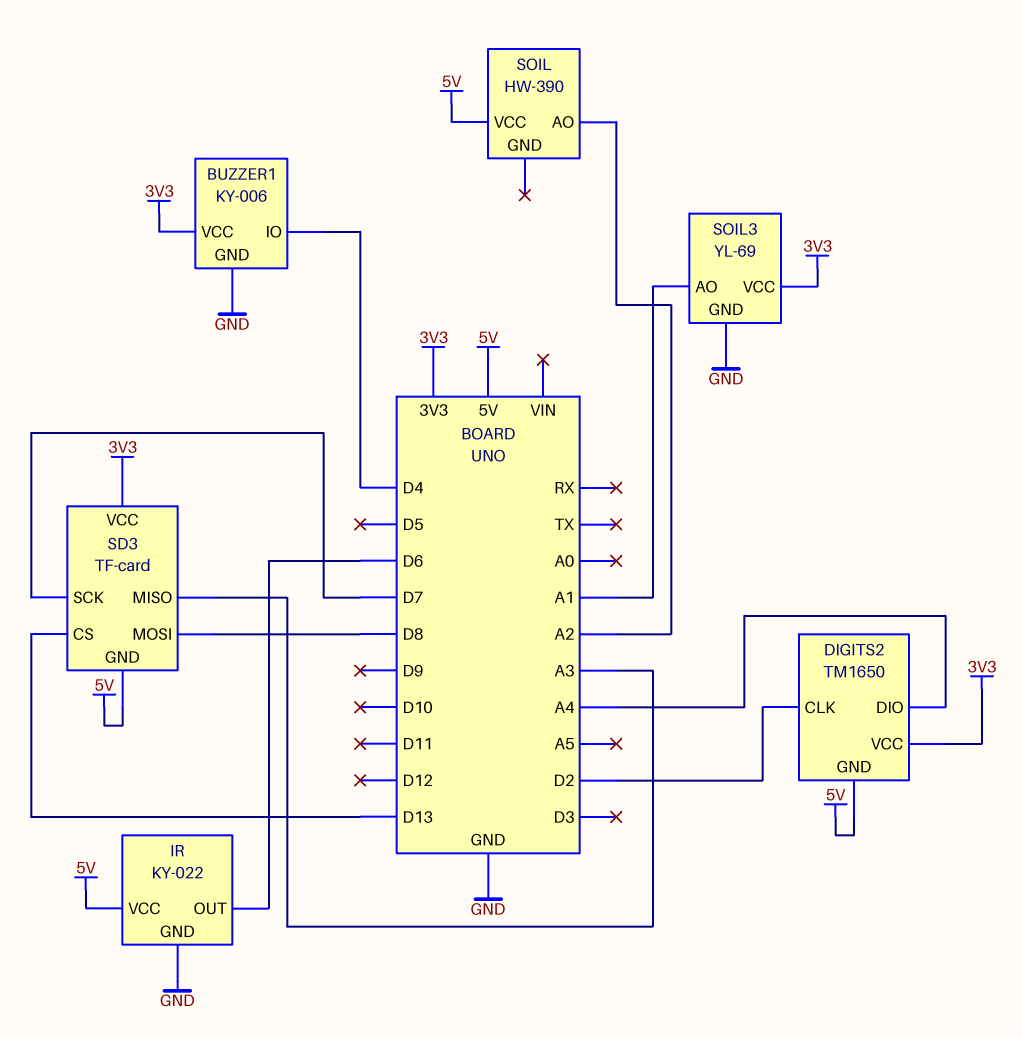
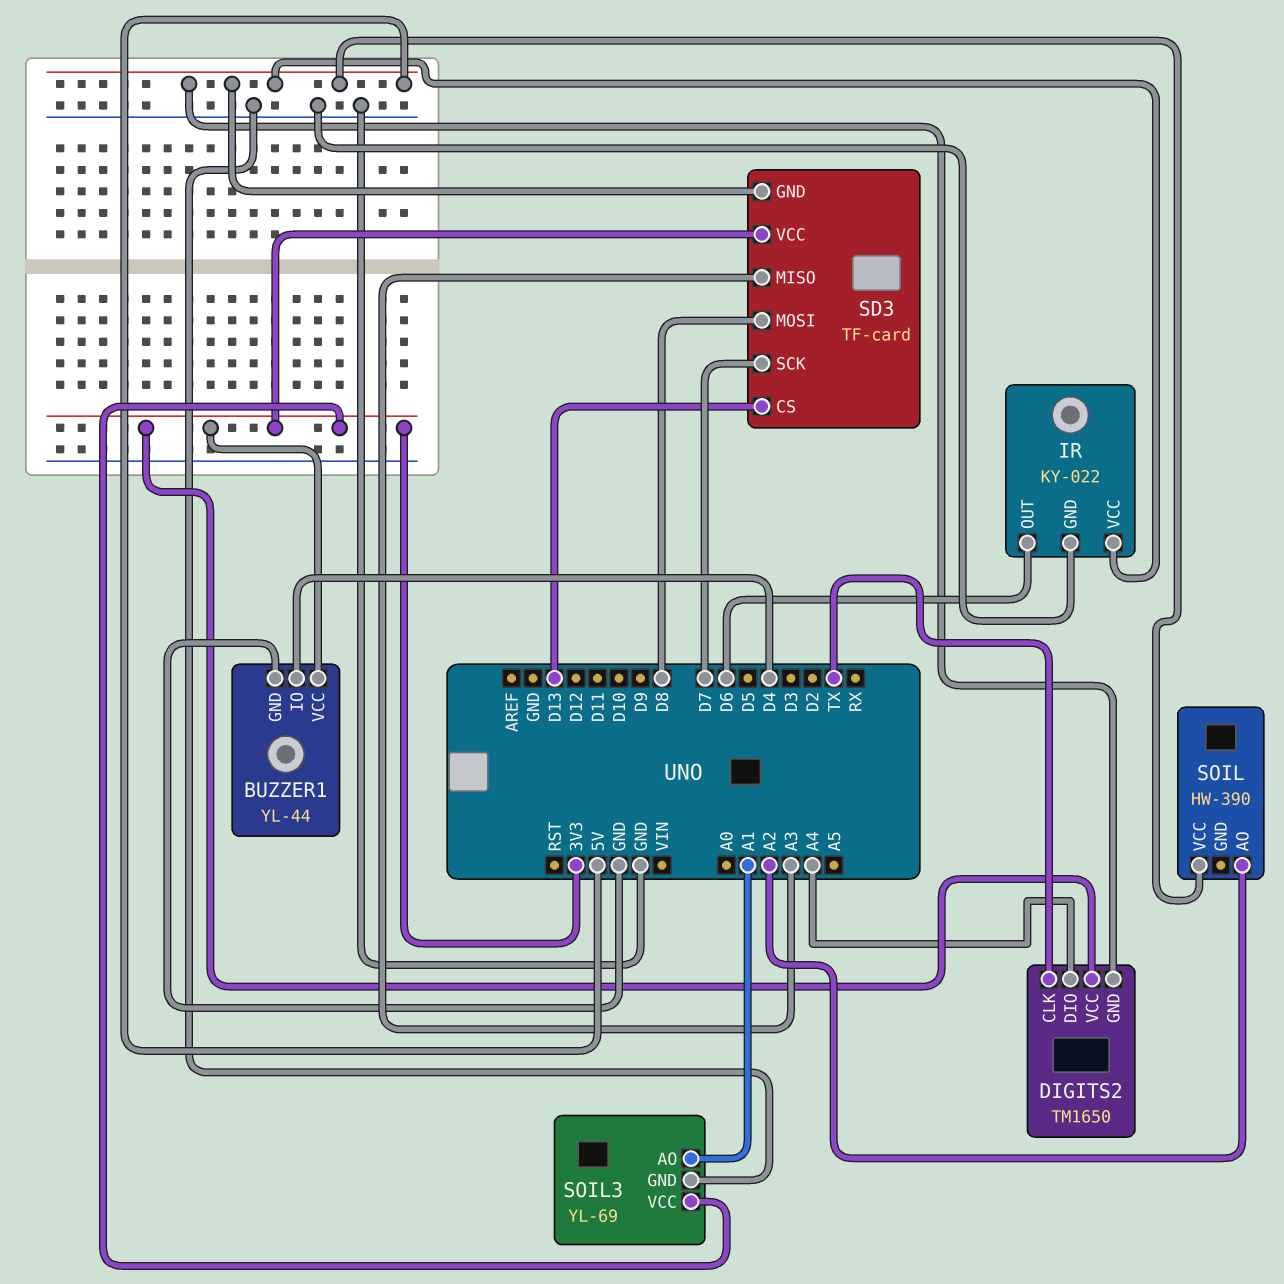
BUZZER1: KY-006 -> YL-44
DIGITS2 pin CLK: D2 -> TX

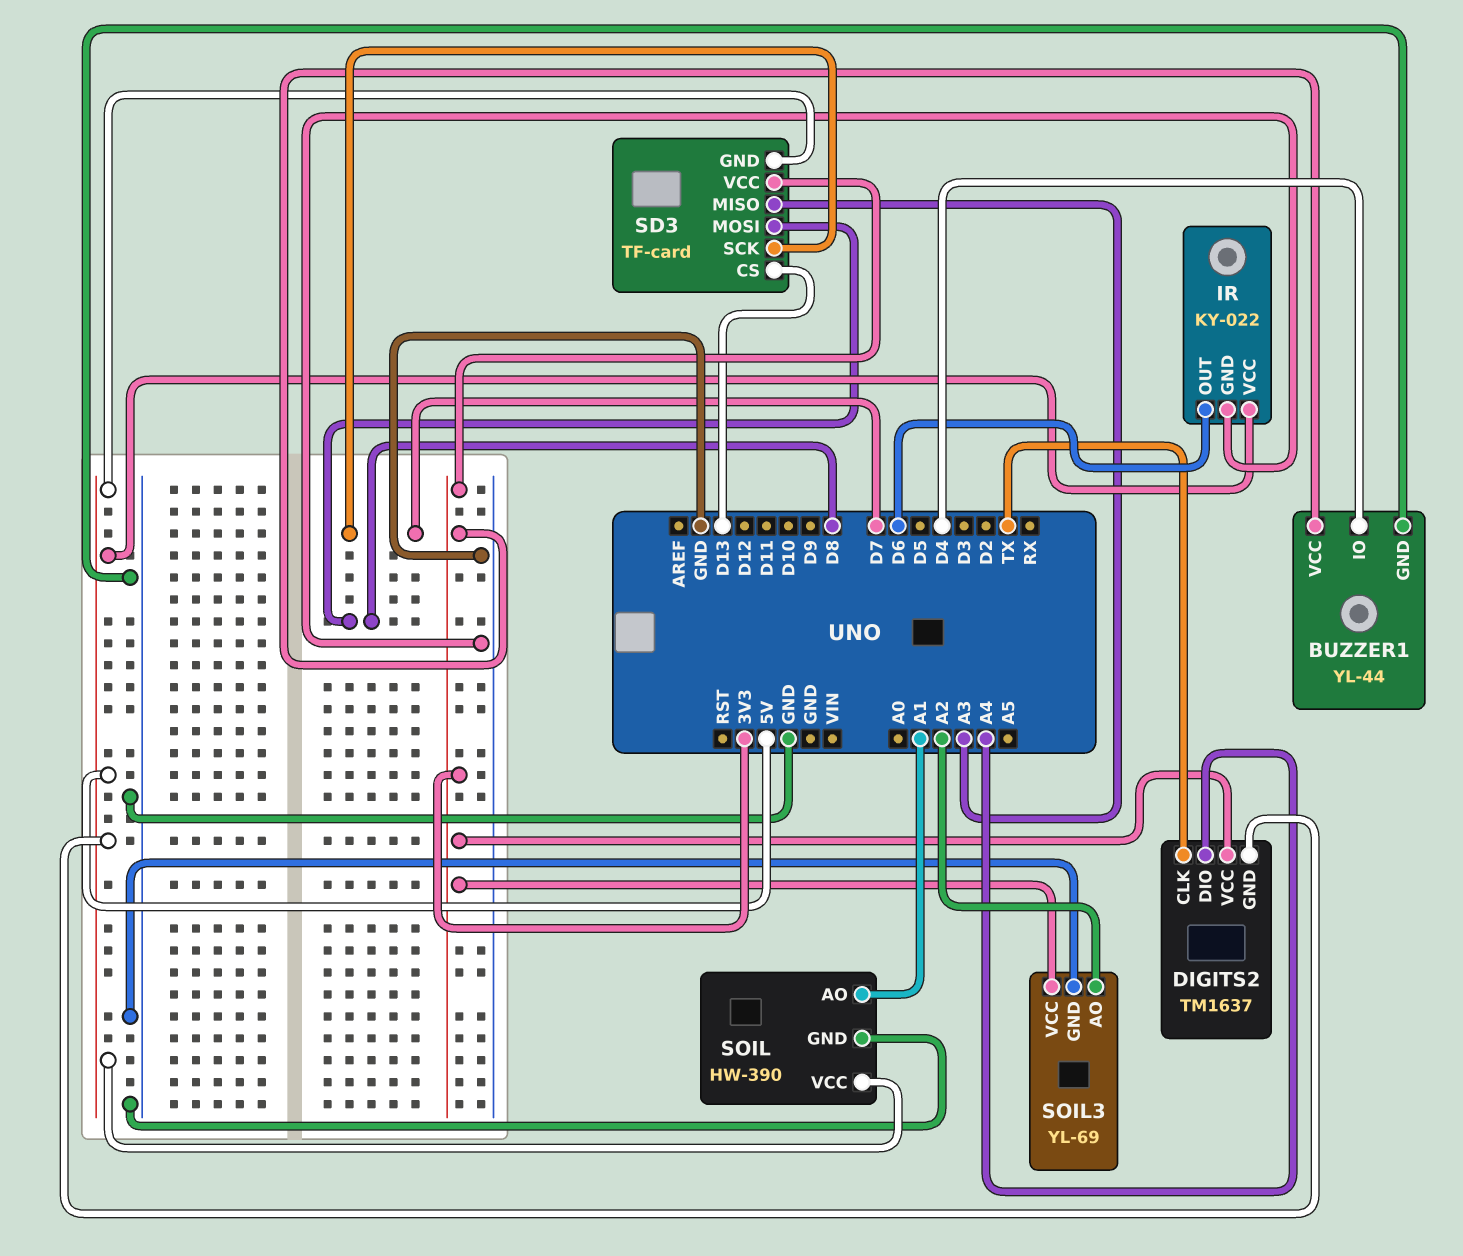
DIGITS2: TM1650 -> TM1637
SOIL pin AO: A2 -> A1
SOIL pin GND: none -> GND
SOIL3 pin AO: A1 -> A2

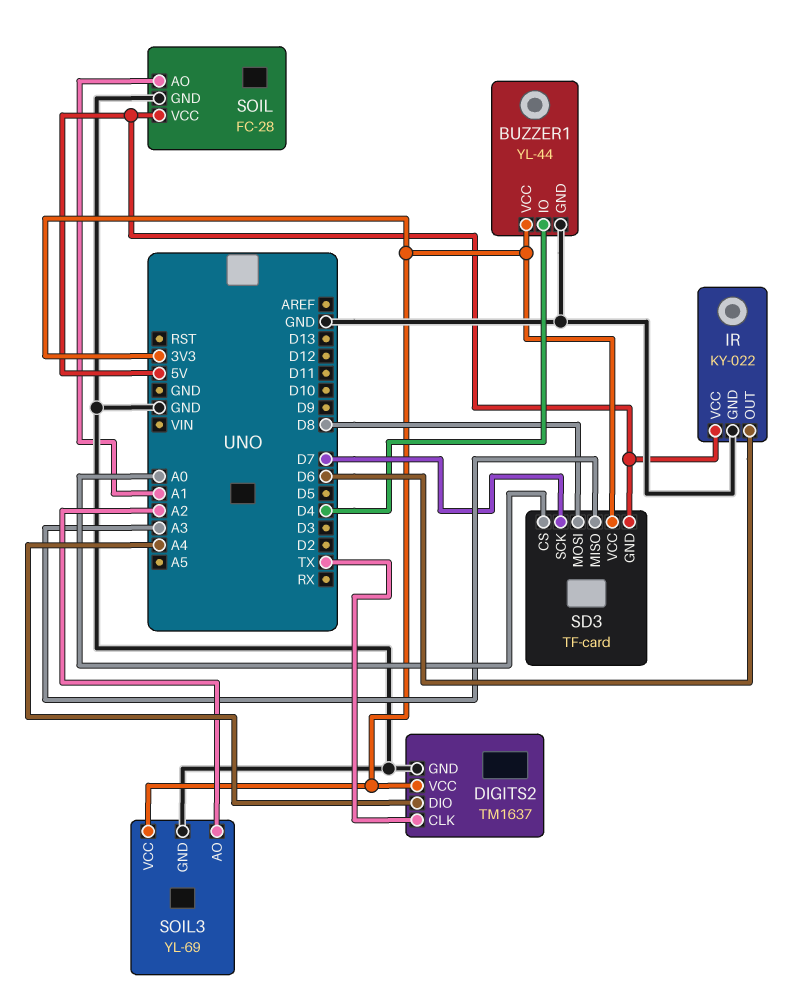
DIGITS2 pin GND: 5V -> GND
SD3 pin CS: D13 -> A0
SOIL: HW-390 -> FC-28

